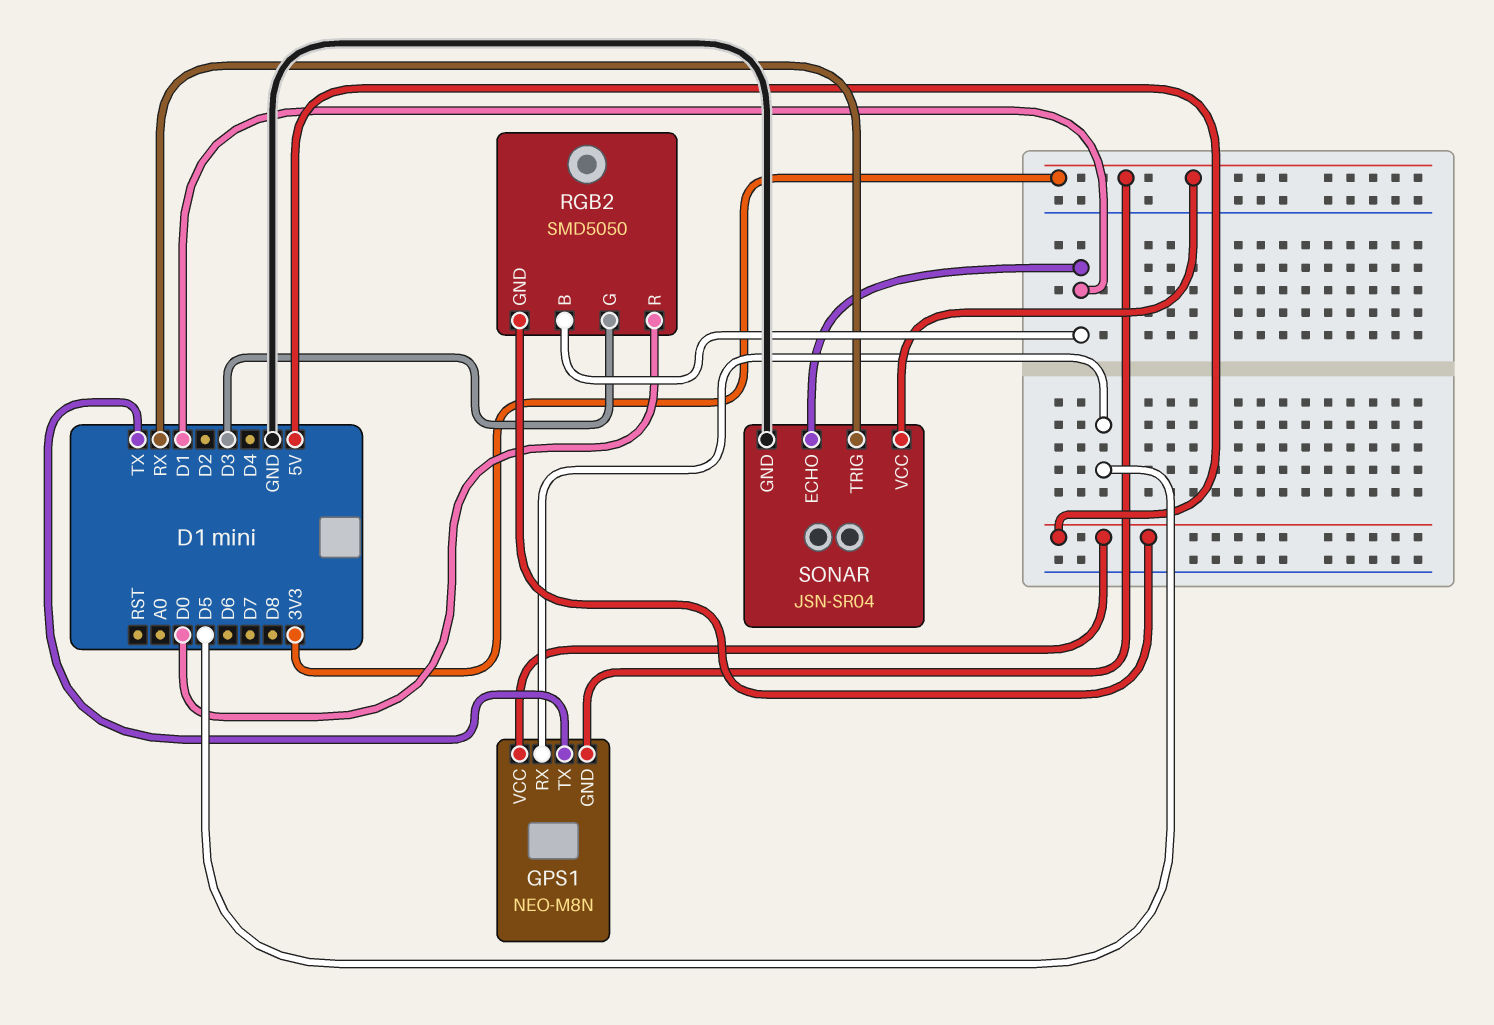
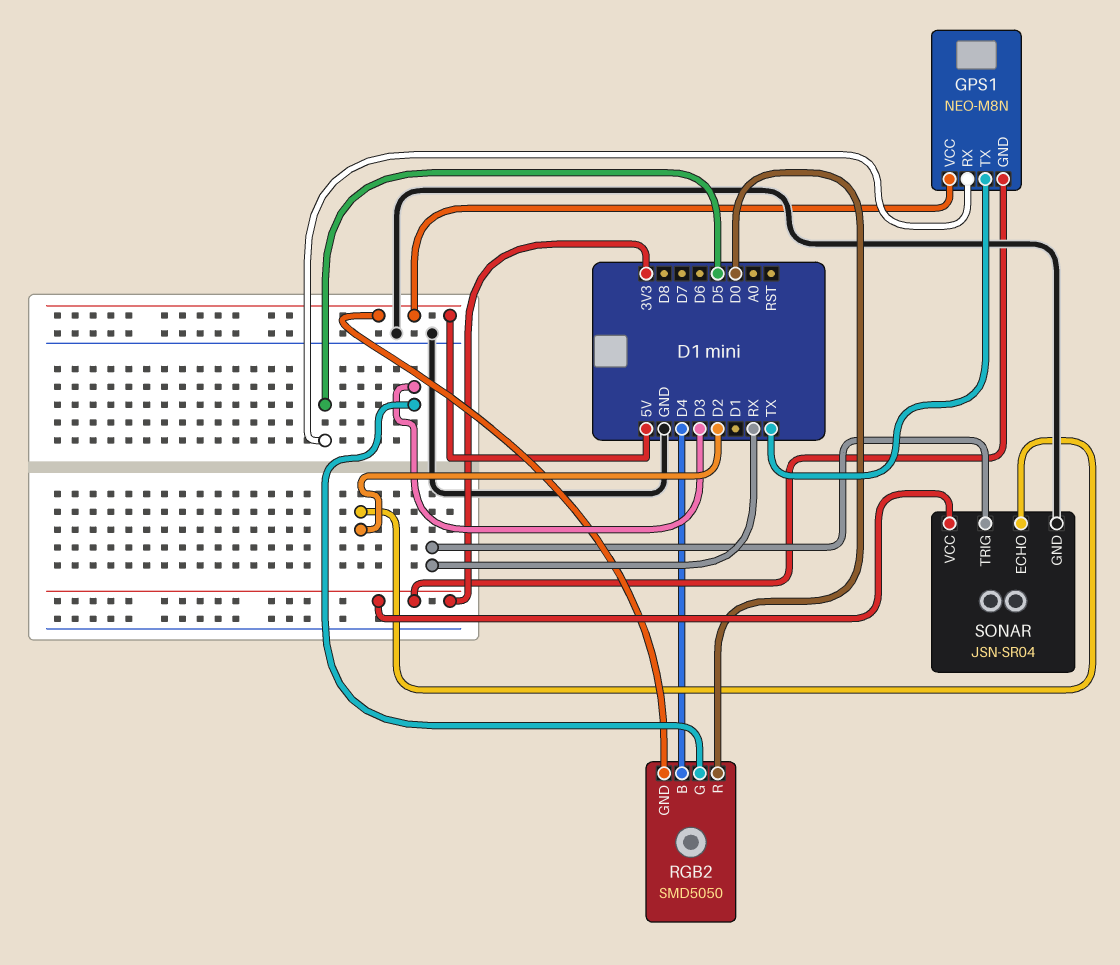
RGB2 pin B: D1 -> D4
SONAR pin ECHO: D1 -> D2

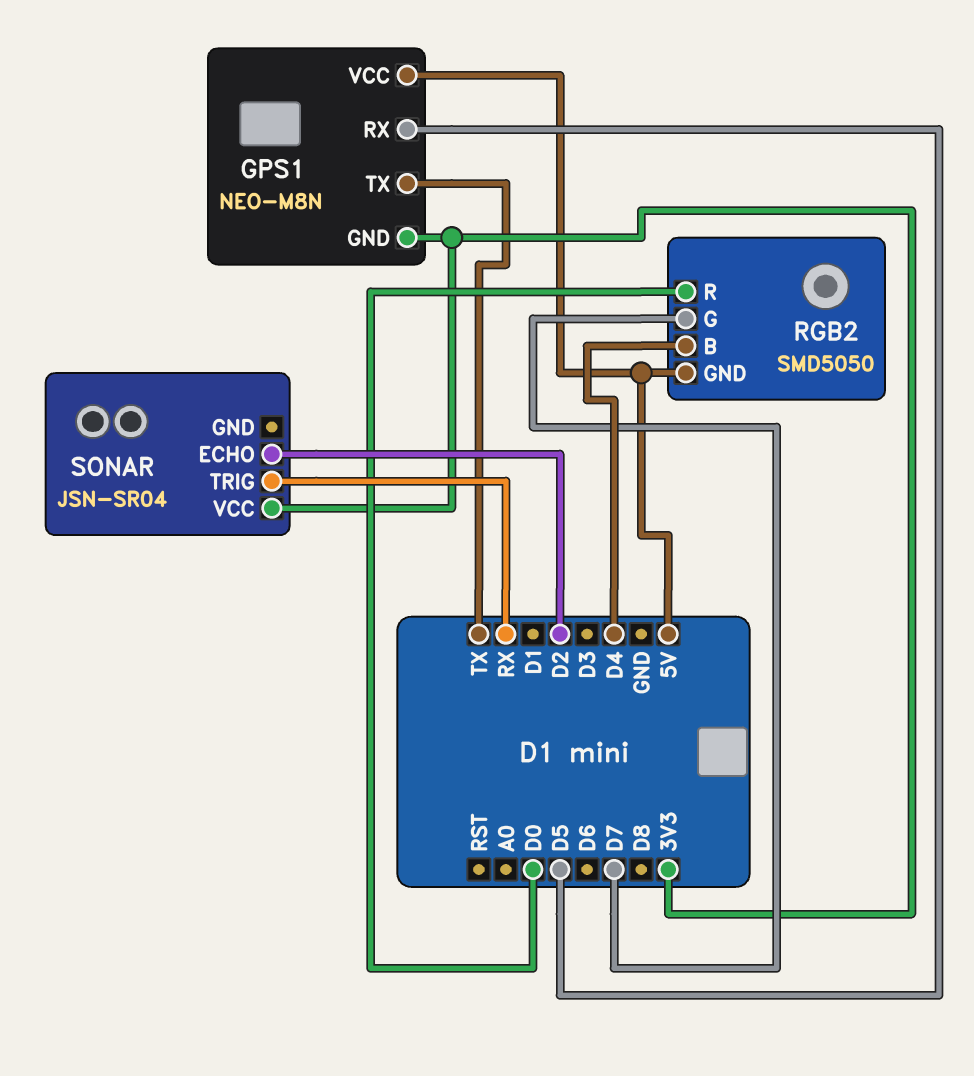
RGB2 pin G: D3 -> D7
SONAR pin GND: GND -> none

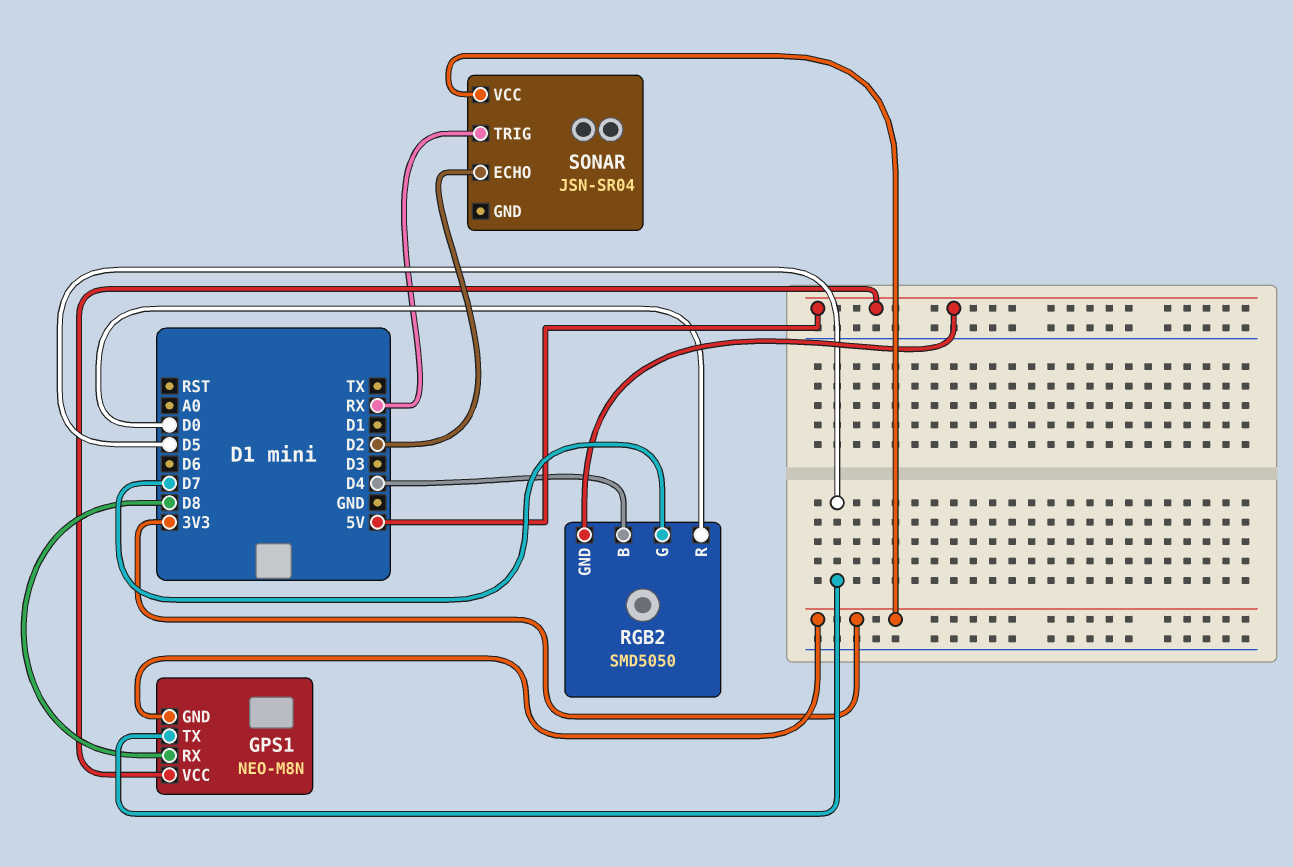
GPS1 pin RX: D5 -> D8
GPS1 pin TX: TX -> D5

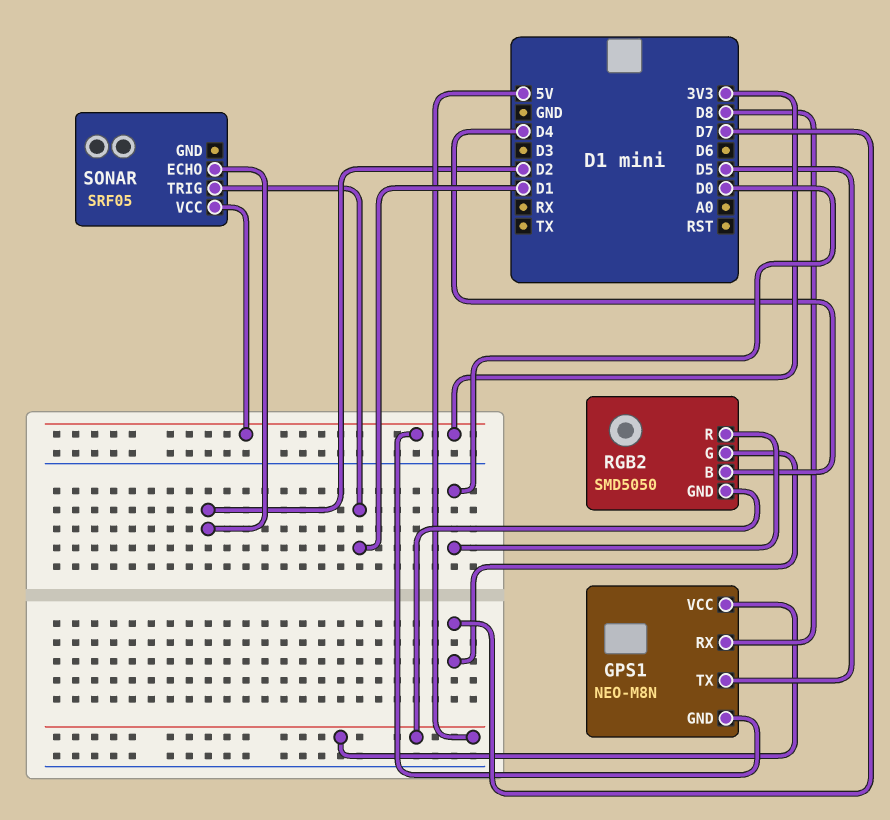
SONAR: JSN-SR04 -> SRF05
SONAR pin TRIG: RX -> D1

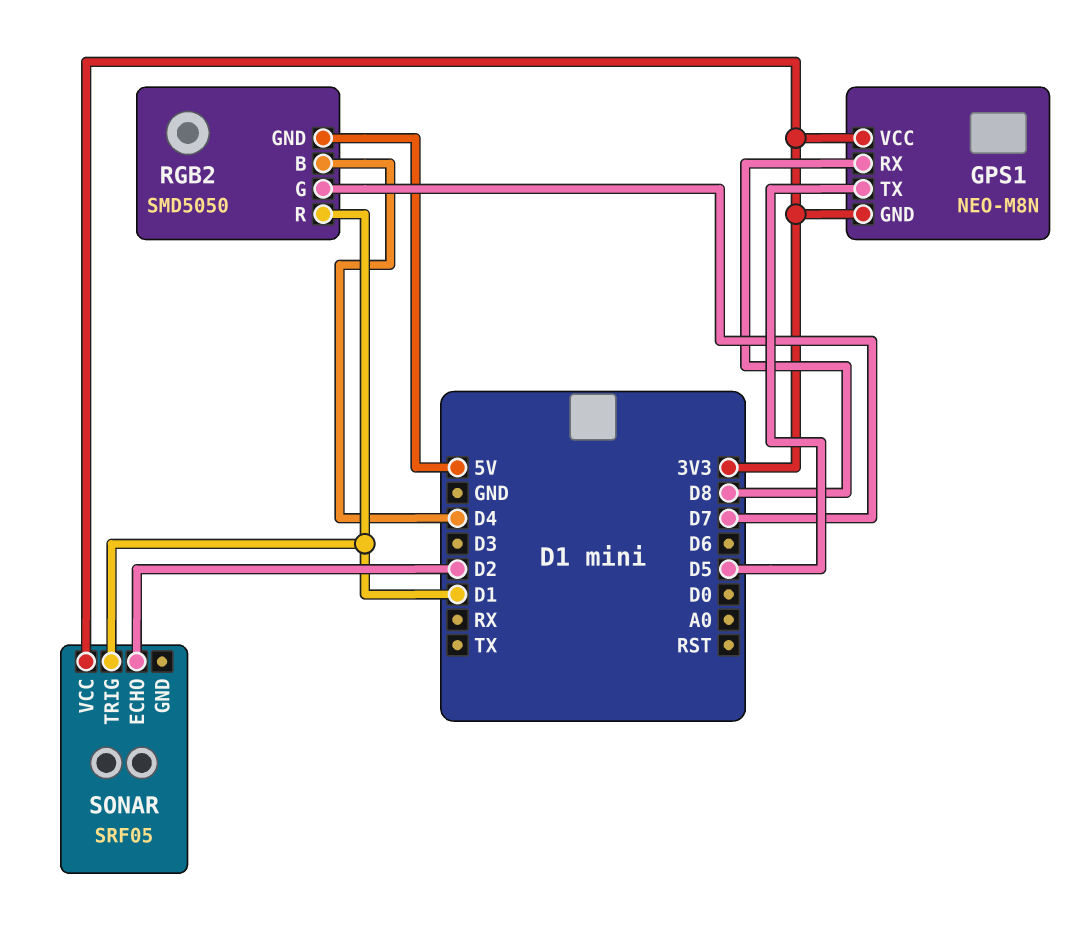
GPS1 pin VCC: 5V -> 3V3
RGB2 pin R: D0 -> D1

